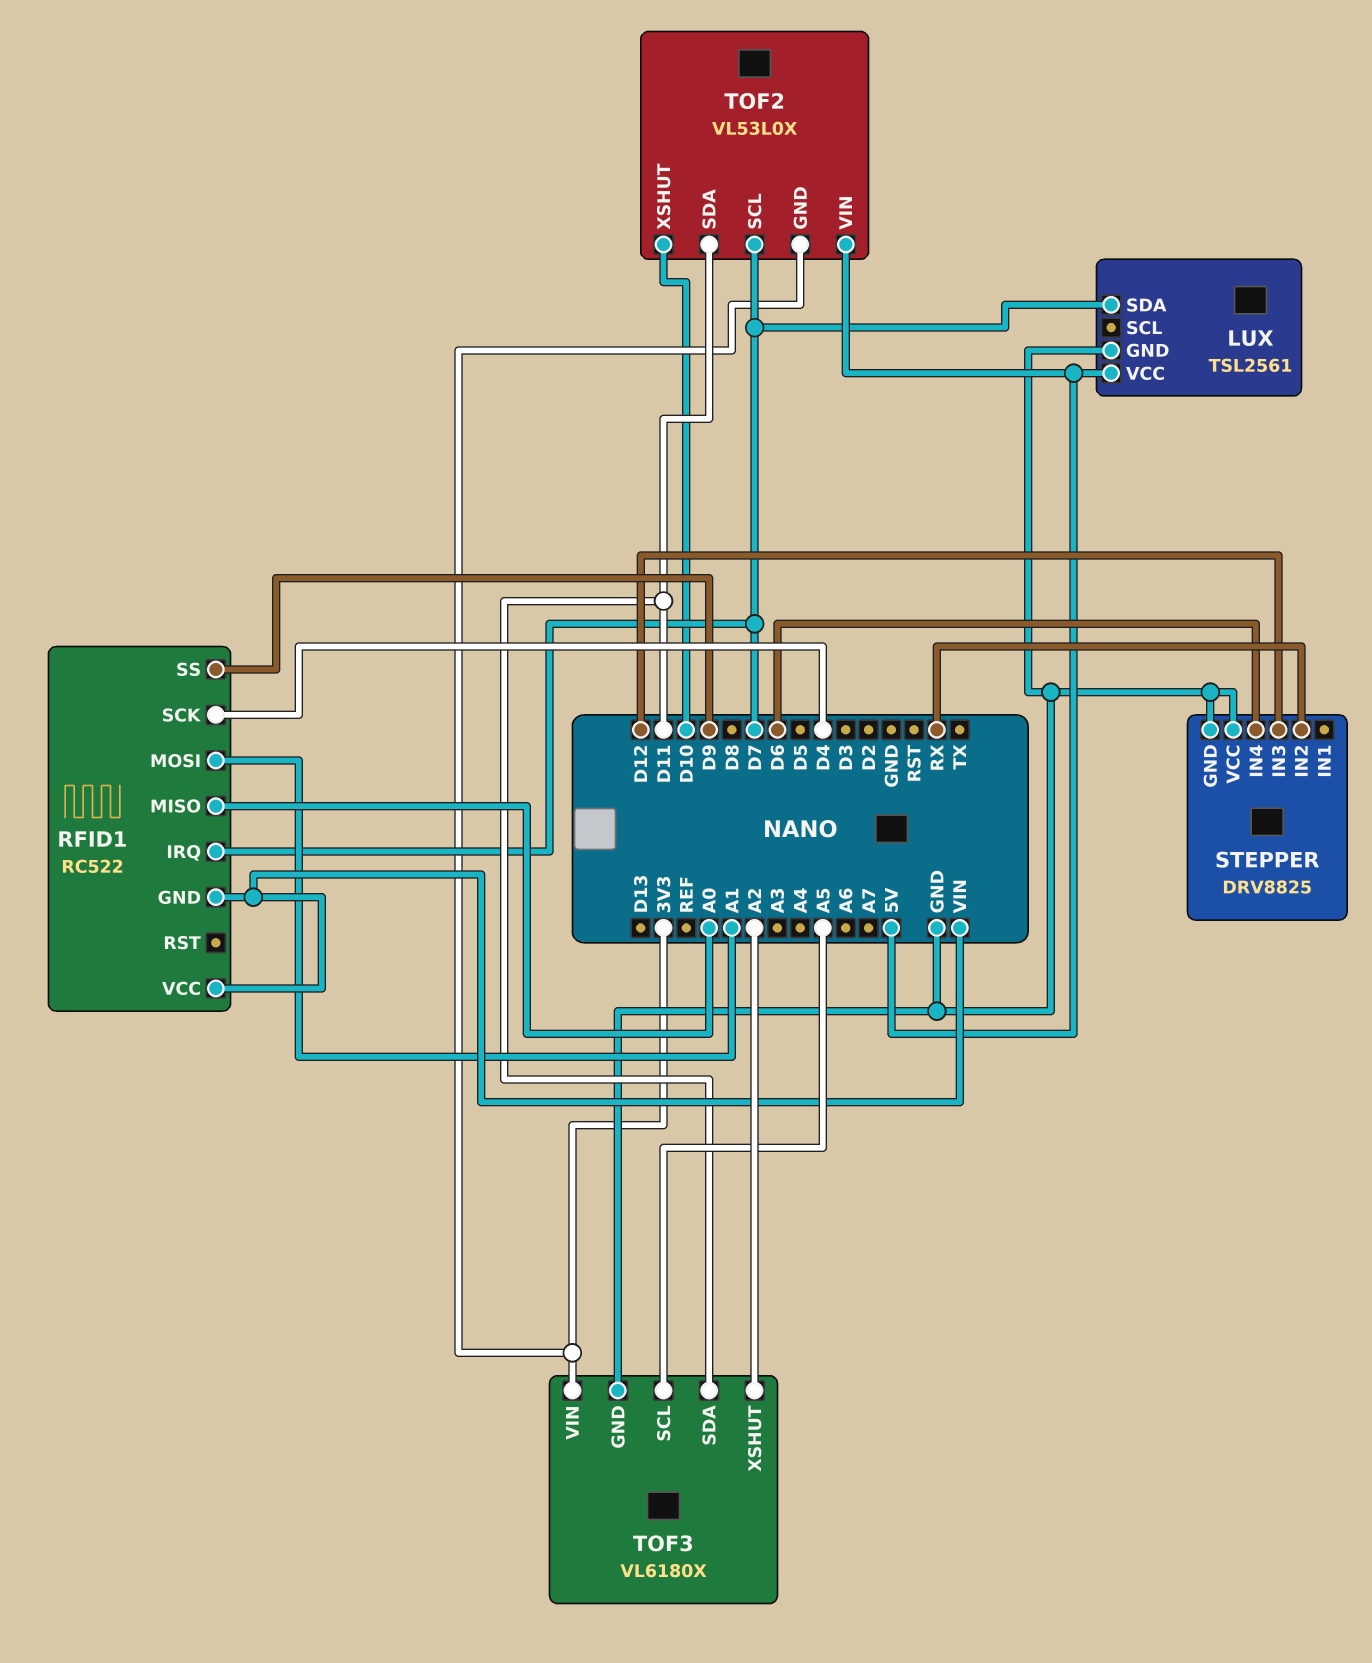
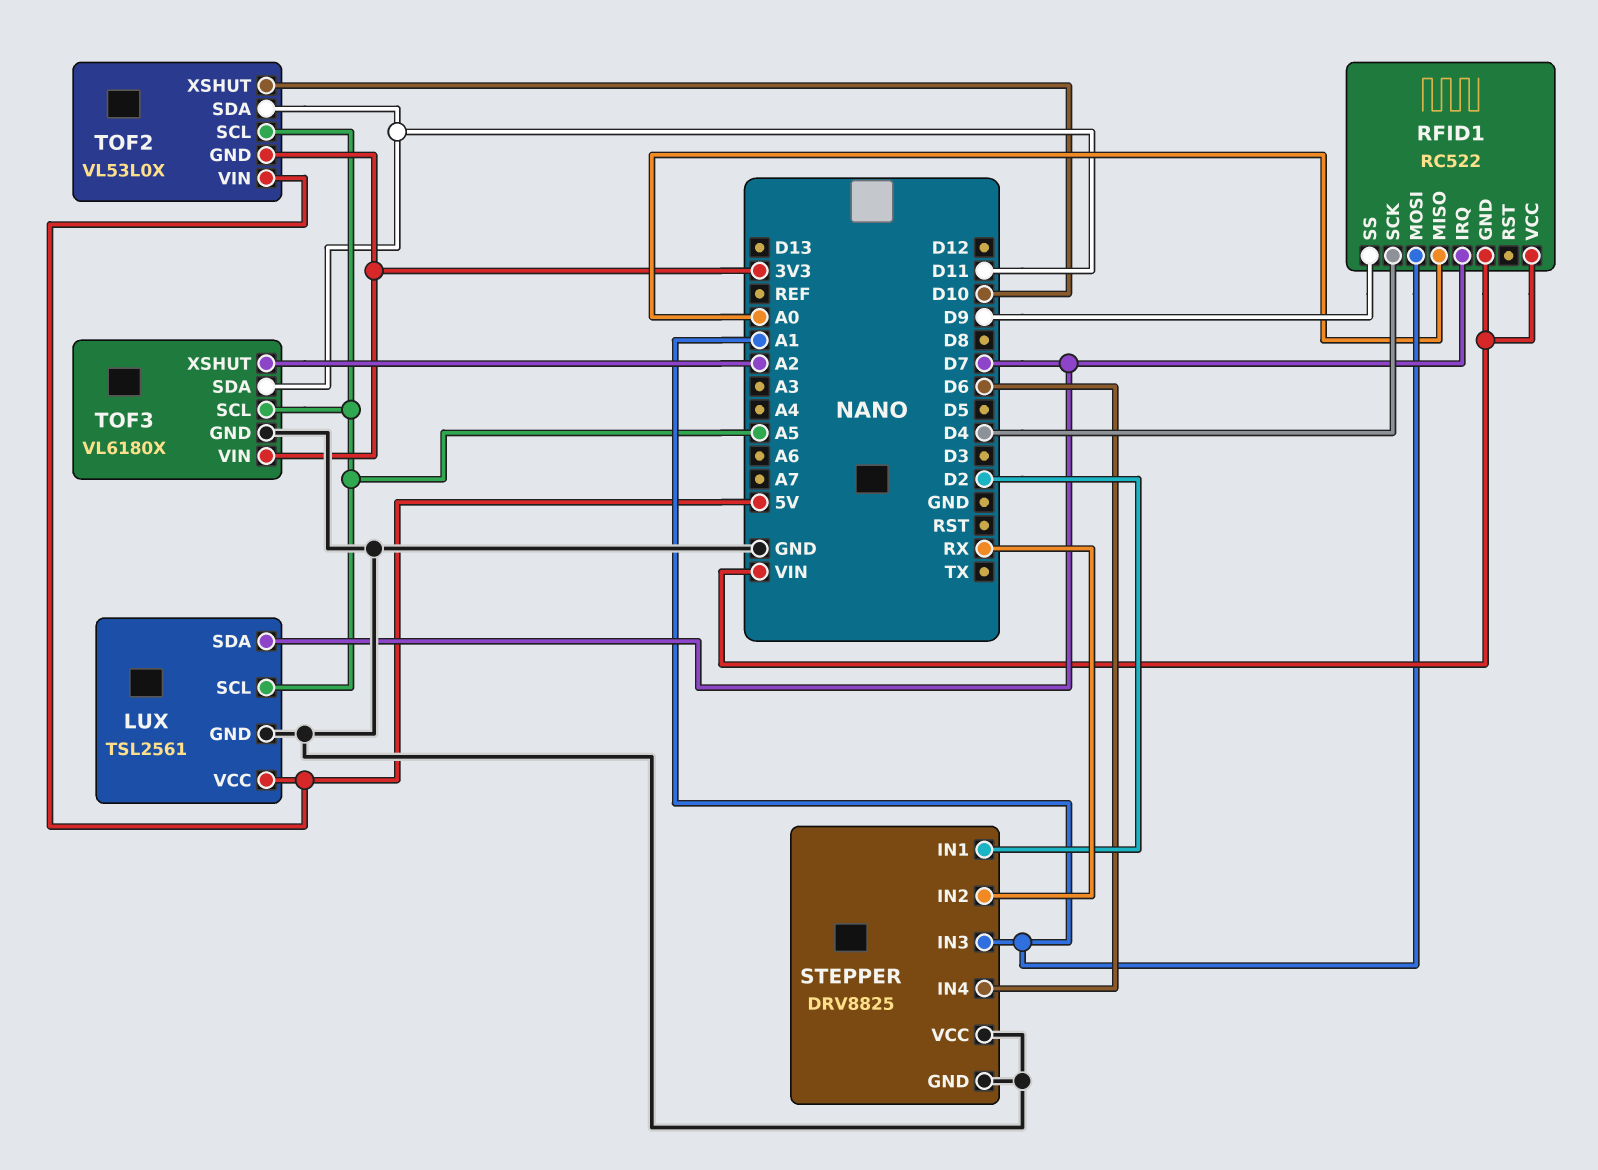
LUX pin SCL: none -> A5
STEPPER pin IN1: none -> D2
STEPPER pin IN3: D12 -> A1
TOF2 pin SCL: D7 -> A5

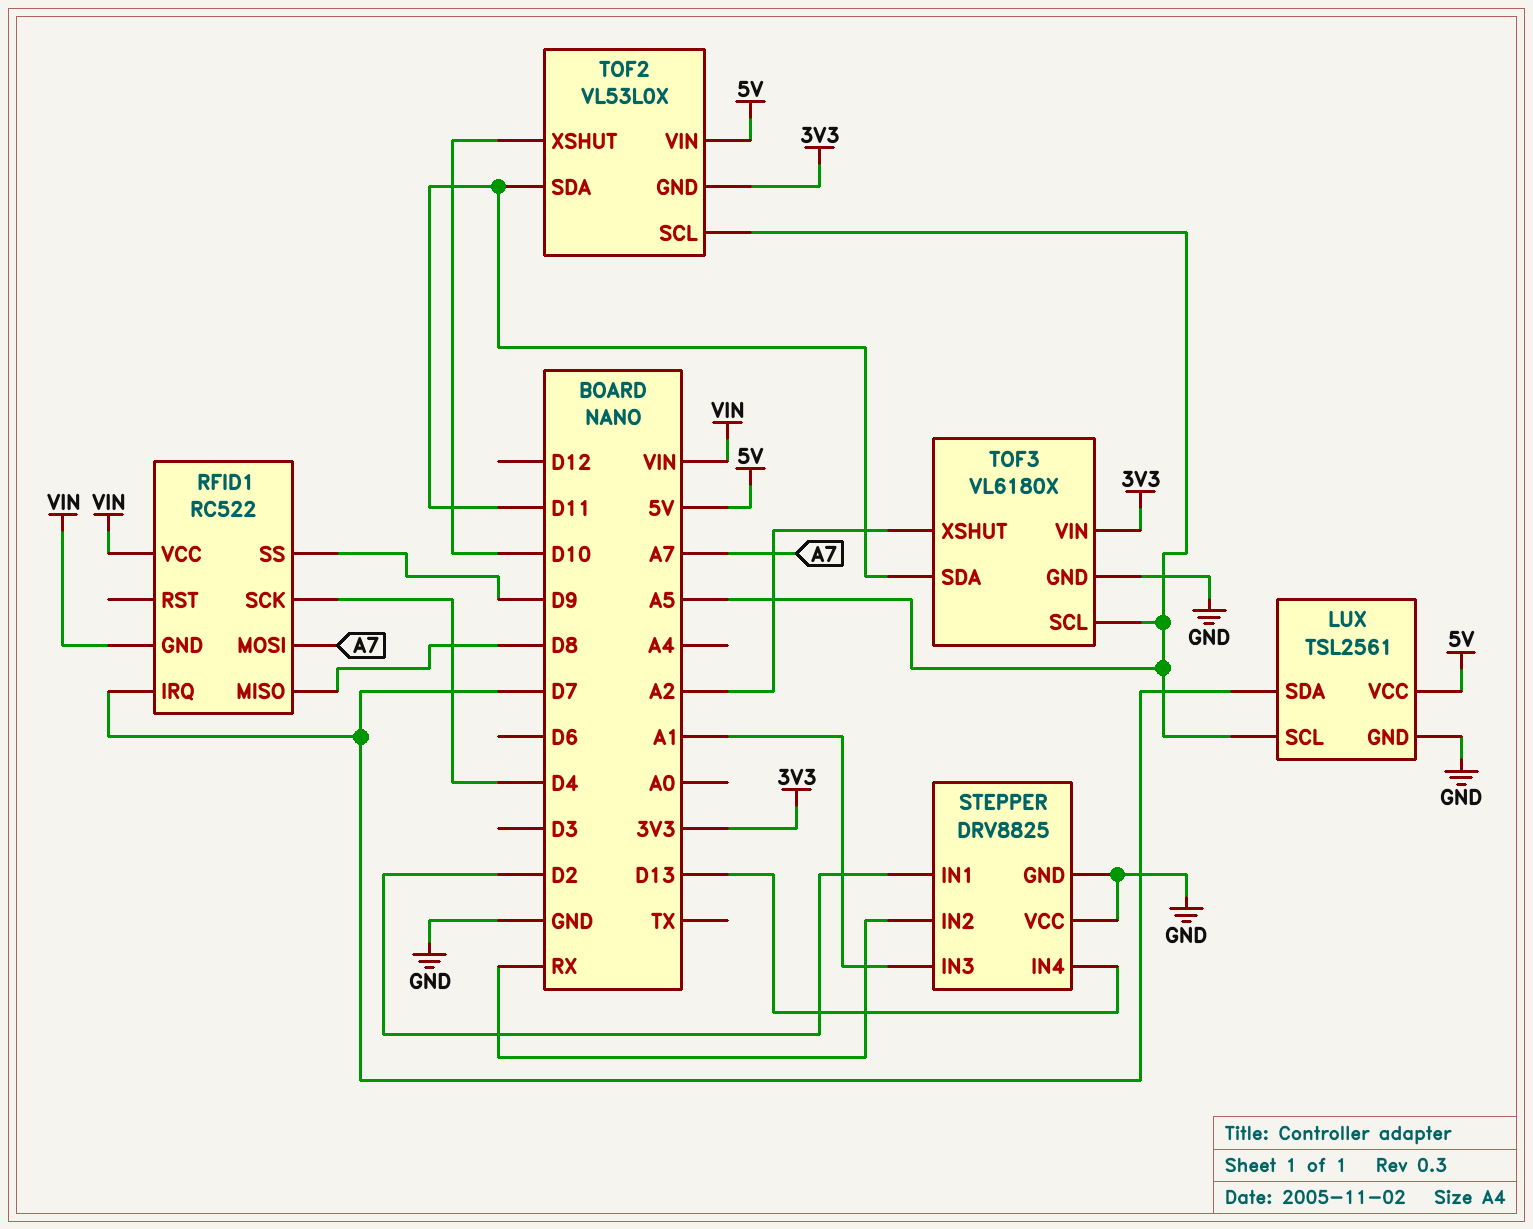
RFID1 pin MISO: A0 -> D8
RFID1 pin MOSI: A1 -> A7
STEPPER pin IN4: D6 -> D13

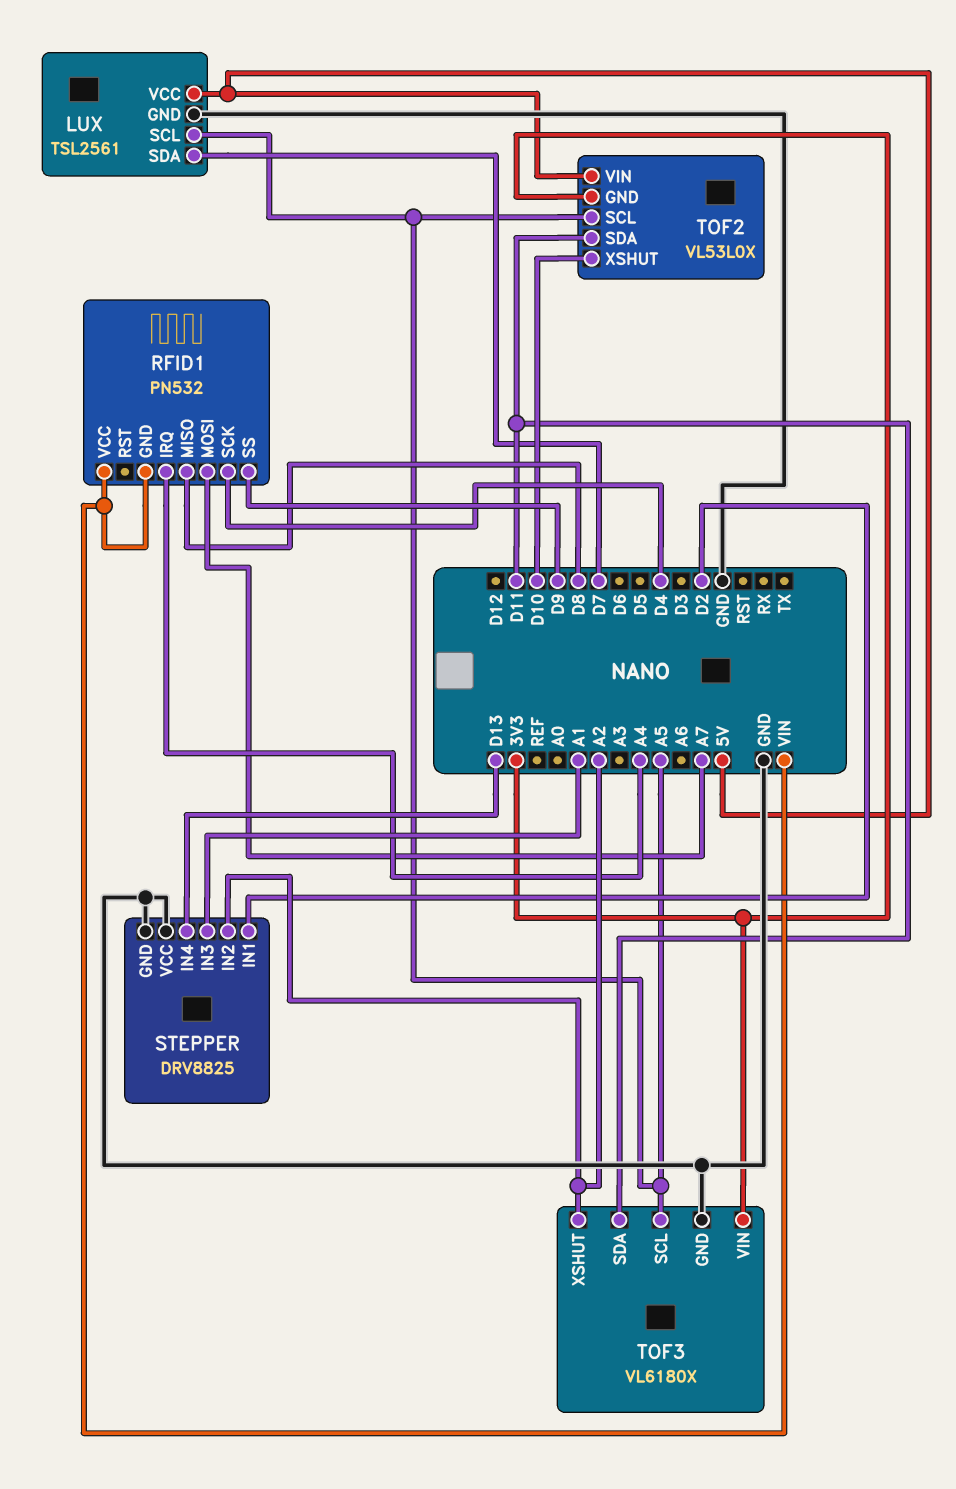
RFID1: RC522 -> PN532
RFID1 pin IRQ: D7 -> A4
STEPPER pin IN2: RX -> A2

